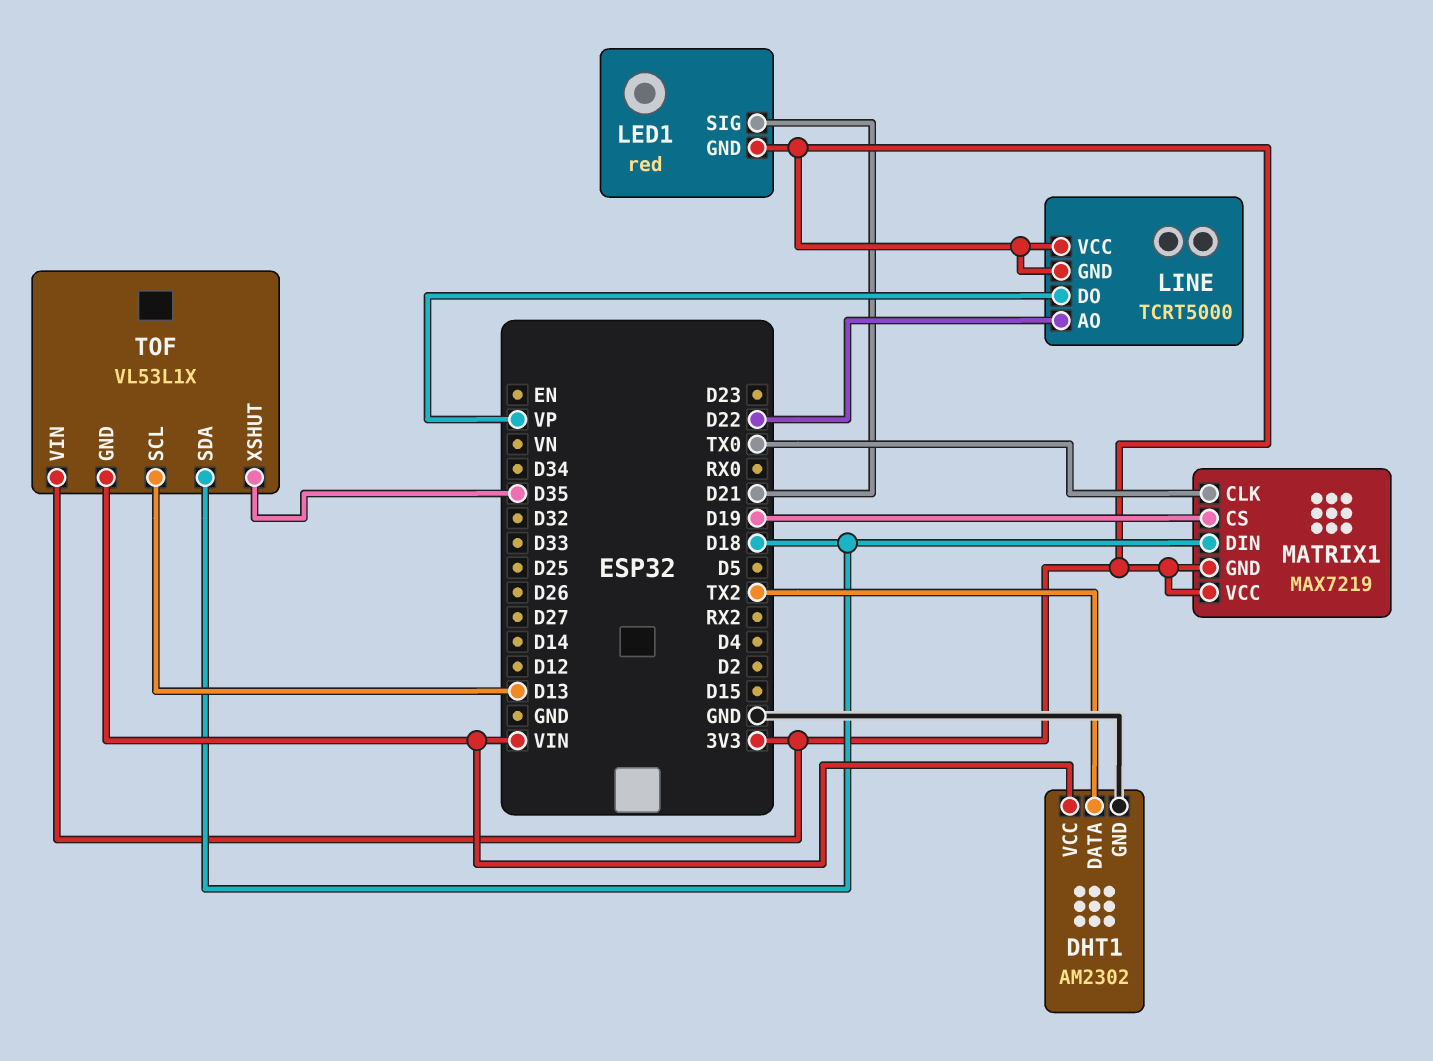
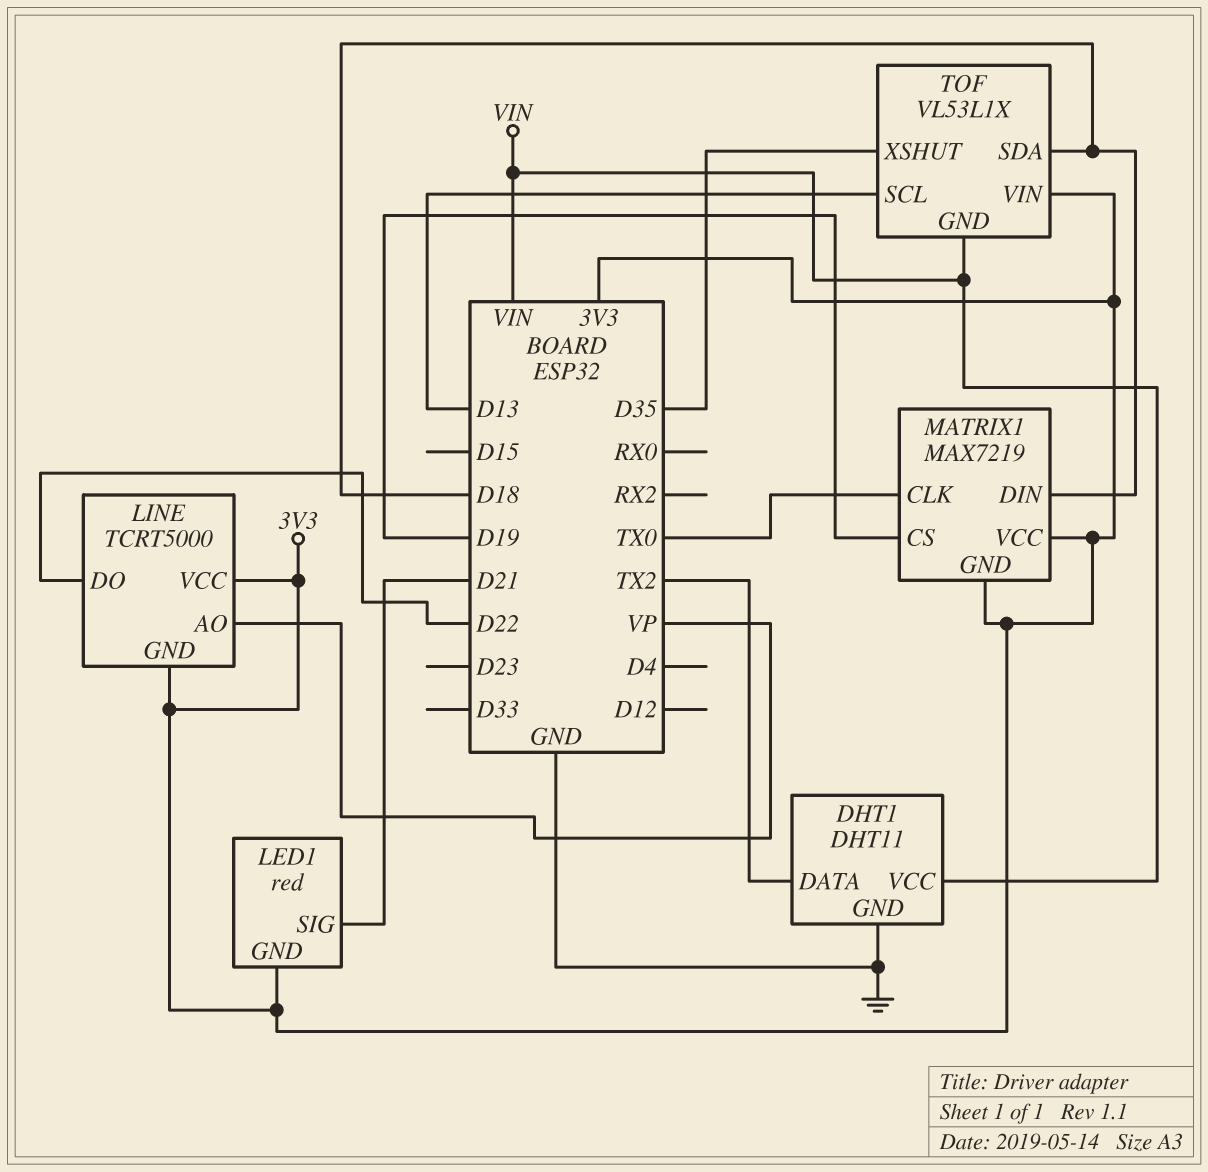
DHT1: AM2302 -> DHT11
LINE pin AO: D22 -> VP
LINE pin DO: VP -> D22

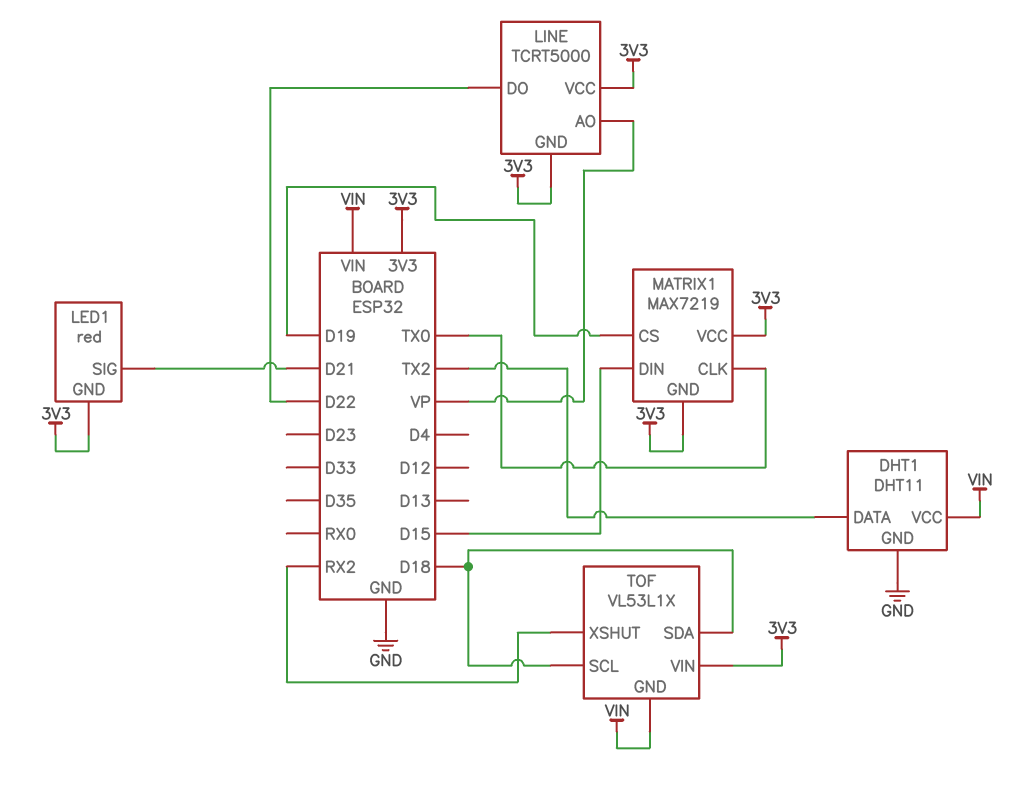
MATRIX1 pin DIN: D18 -> D15
TOF pin SCL: D13 -> D18
TOF pin XSHUT: D35 -> RX2

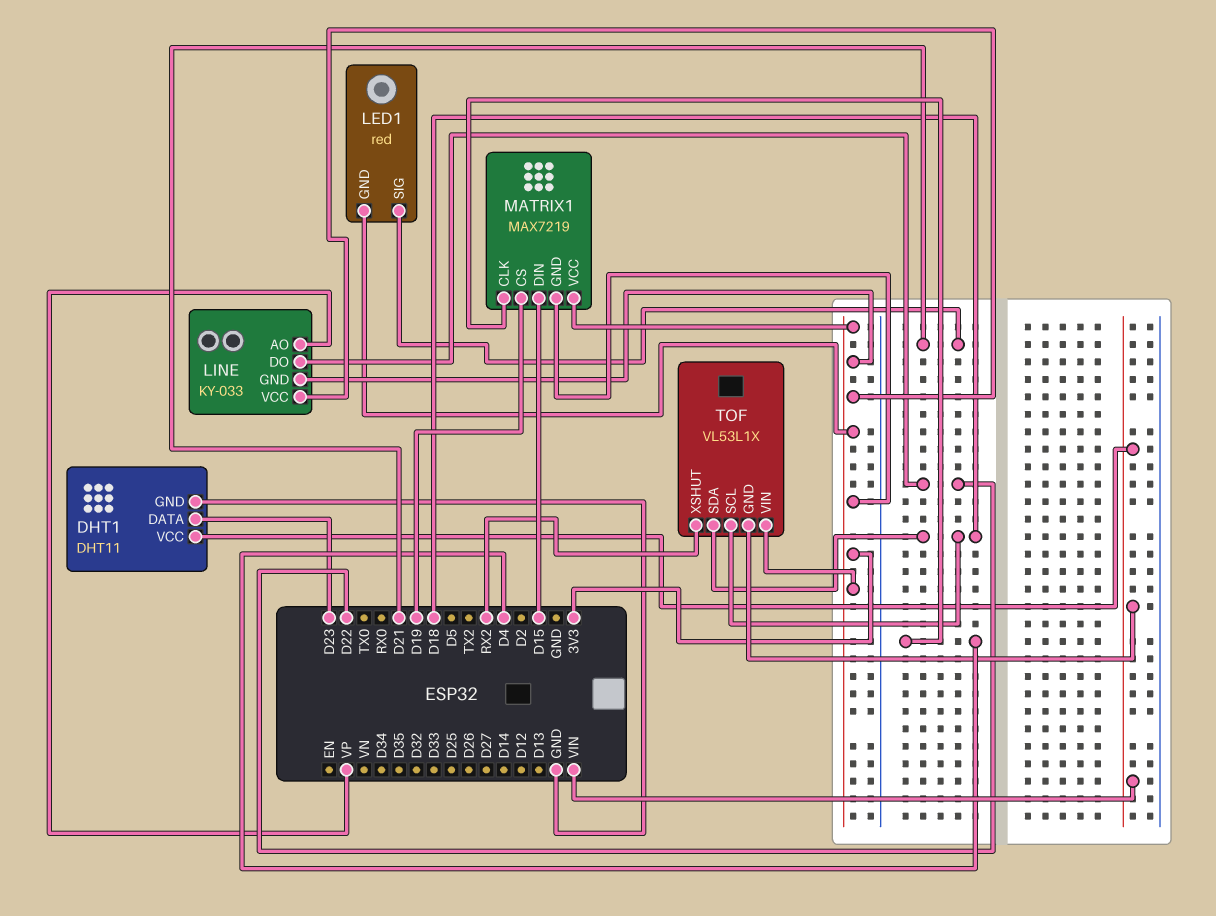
DHT1 pin DATA: TX2 -> D23
LINE: TCRT5000 -> KY-033
MATRIX1 pin CLK: TX0 -> D4

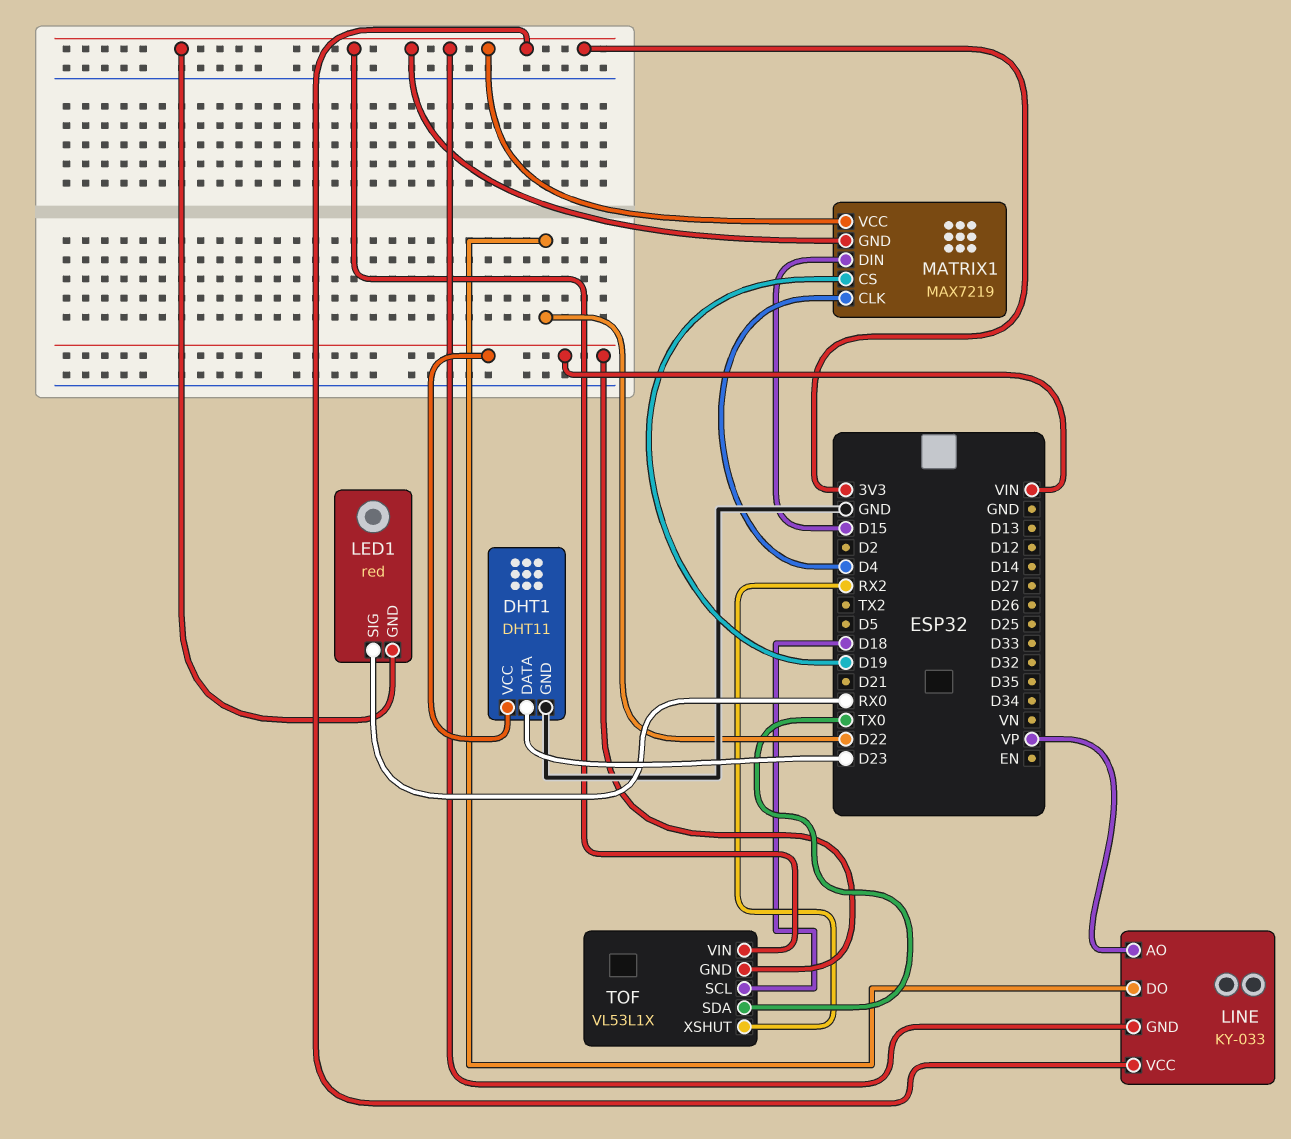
LED1 pin SIG: D21 -> RX0
TOF pin SDA: D18 -> TX0

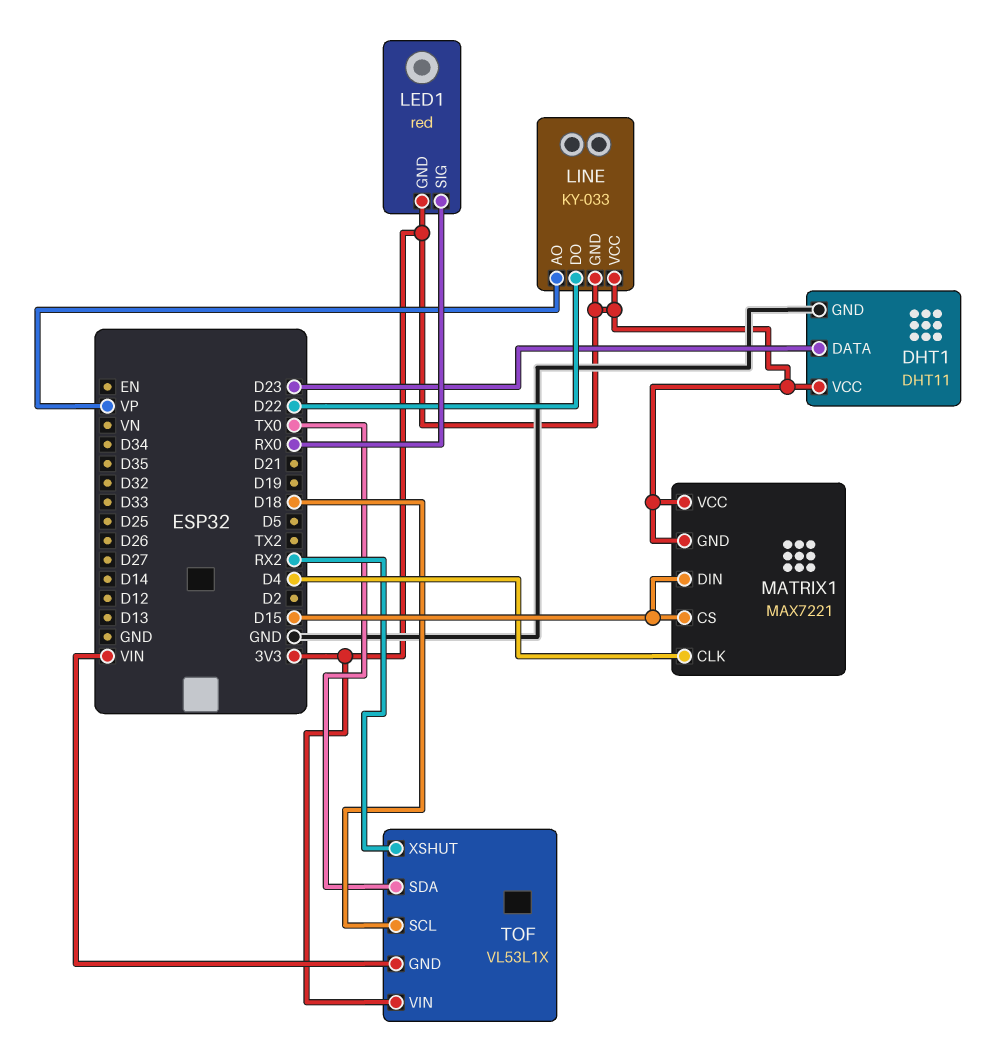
DHT1 pin VCC: VIN -> 3V3
MATRIX1: MAX7219 -> MAX7221
MATRIX1 pin CS: D19 -> D15

